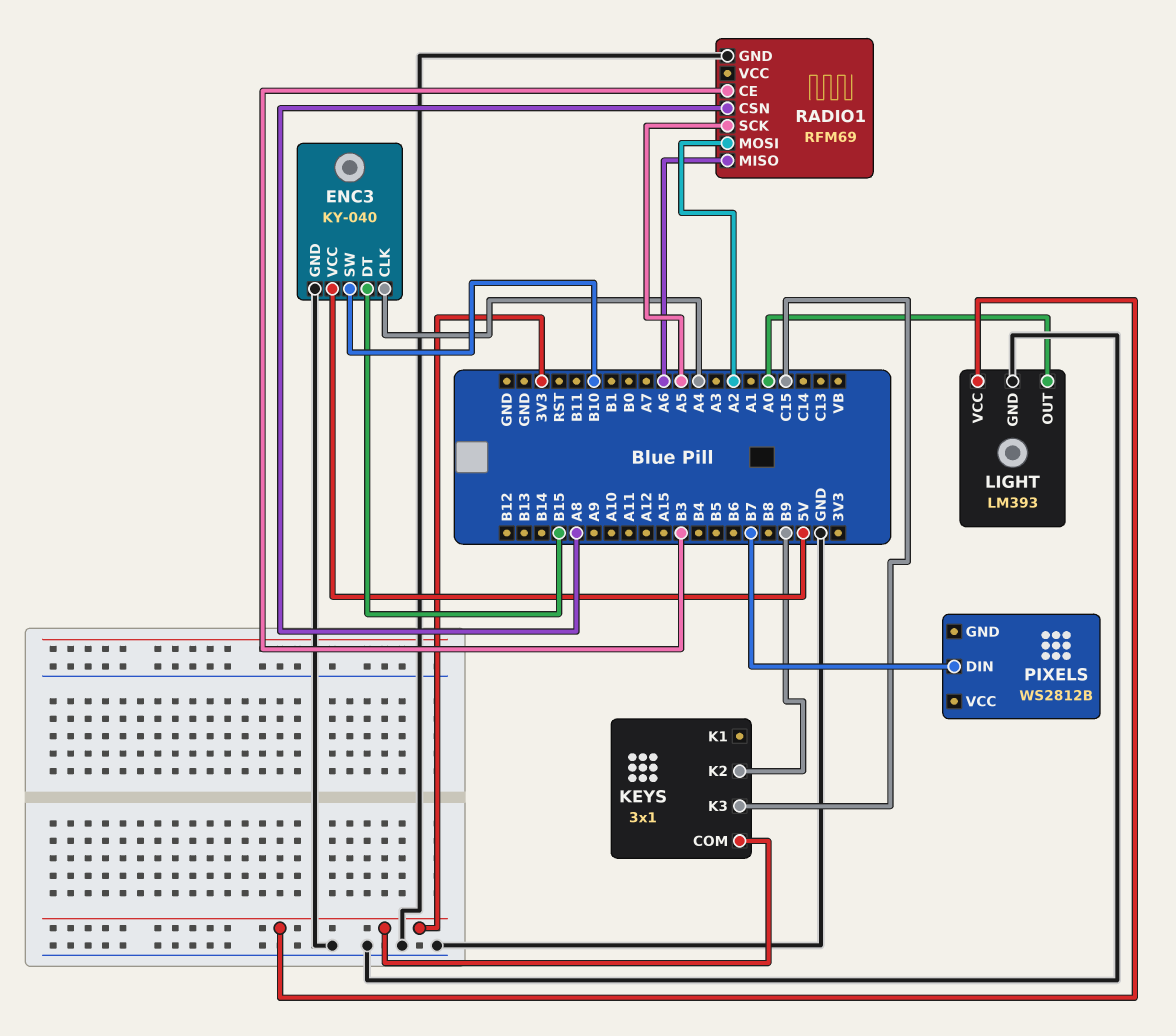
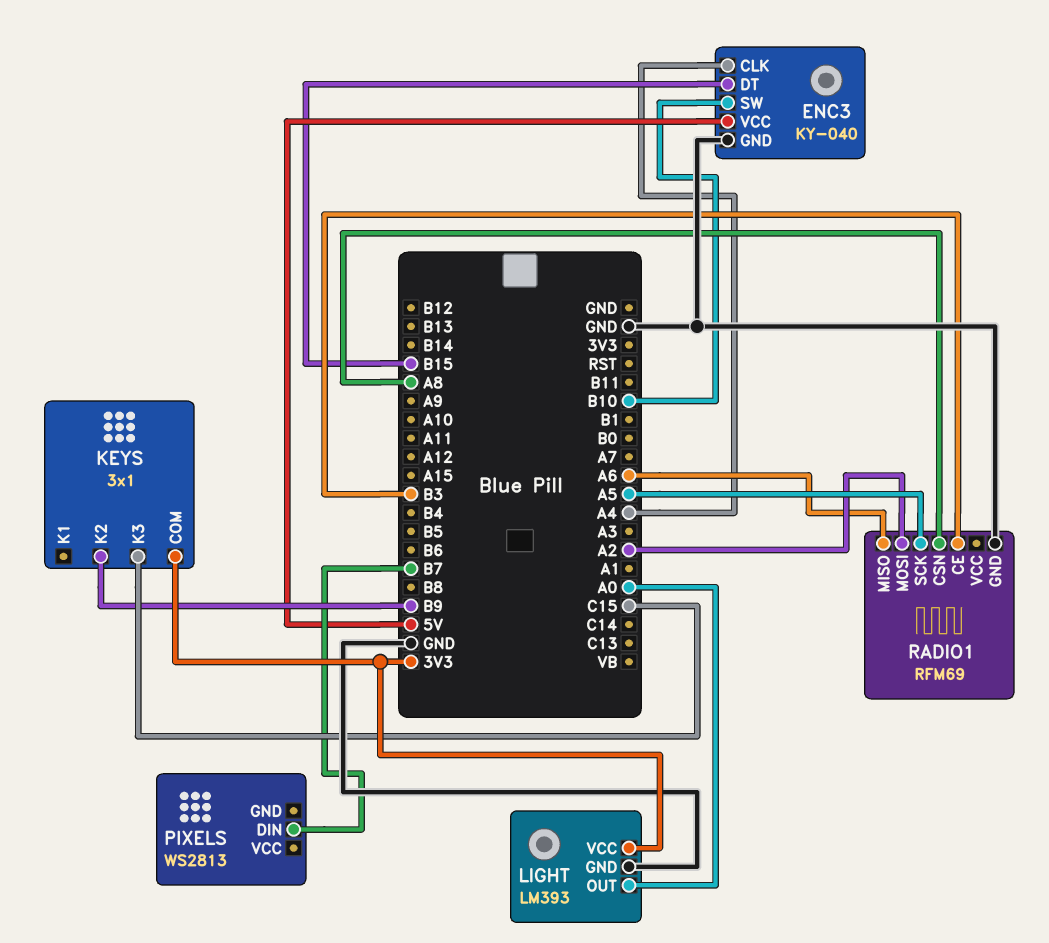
PIXELS: WS2812B -> WS2813

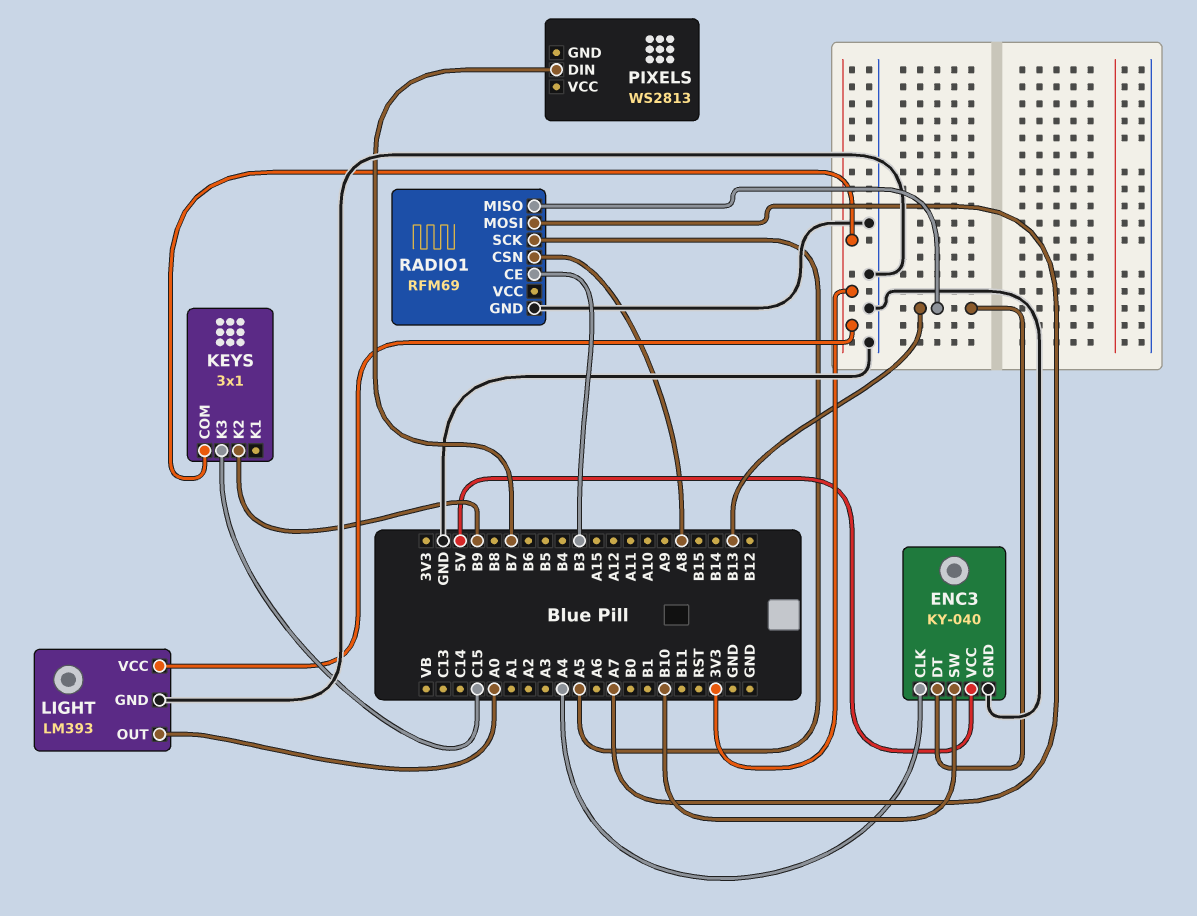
ENC3 pin DT: B15 -> B13
RADIO1 pin MISO: A6 -> B13
RADIO1 pin MOSI: A2 -> A7

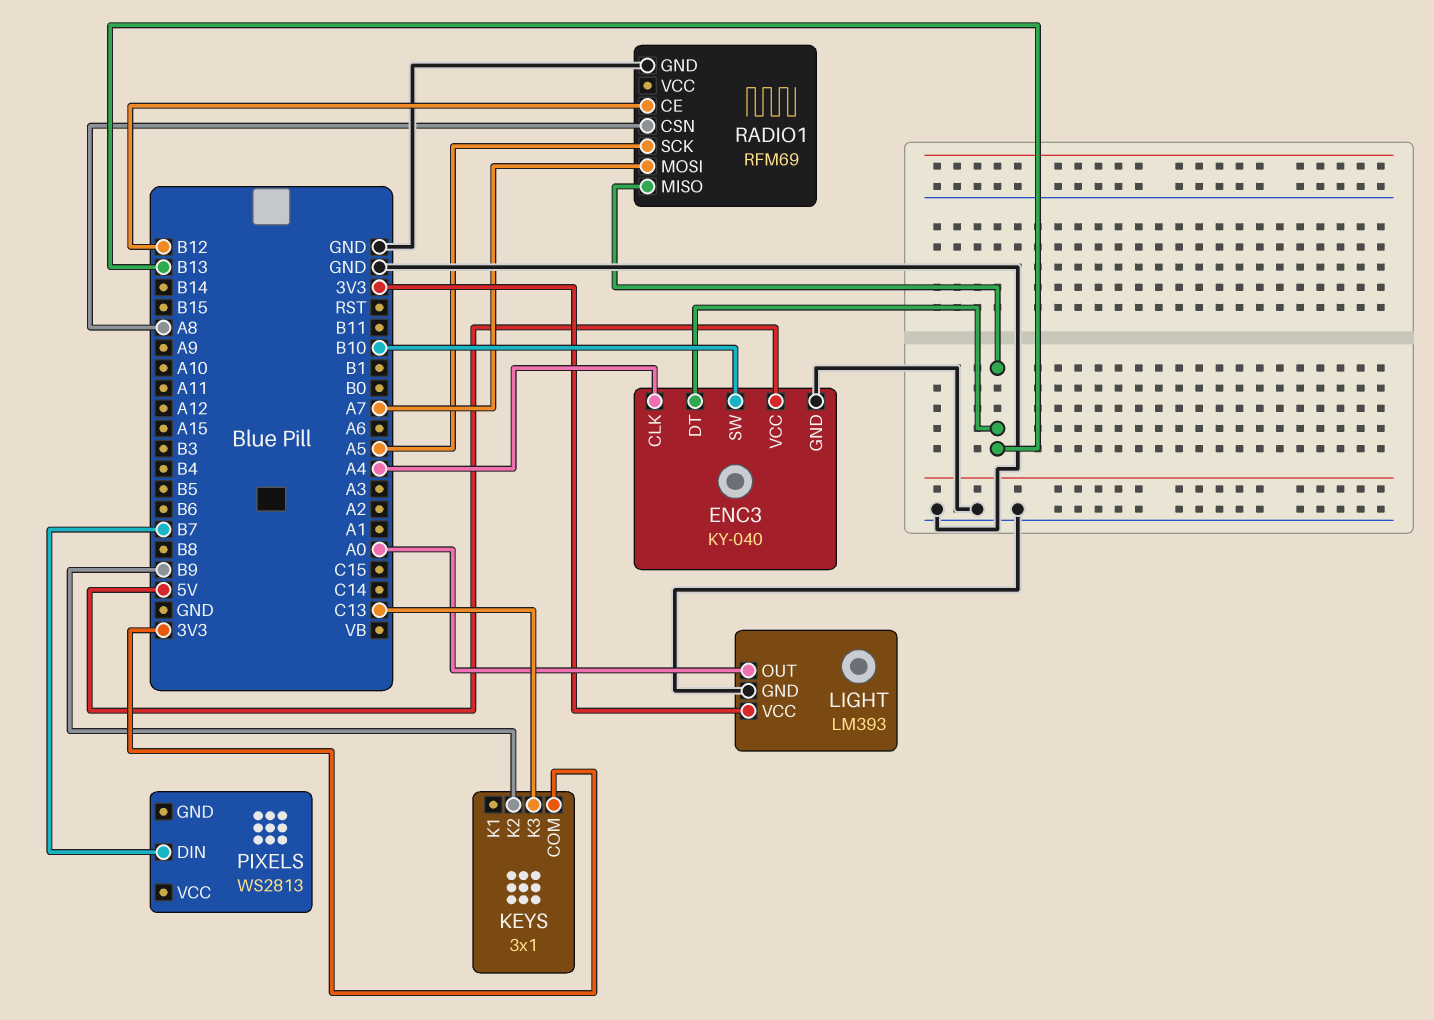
KEYS pin K3: C15 -> C13
RADIO1 pin CE: B3 -> B12

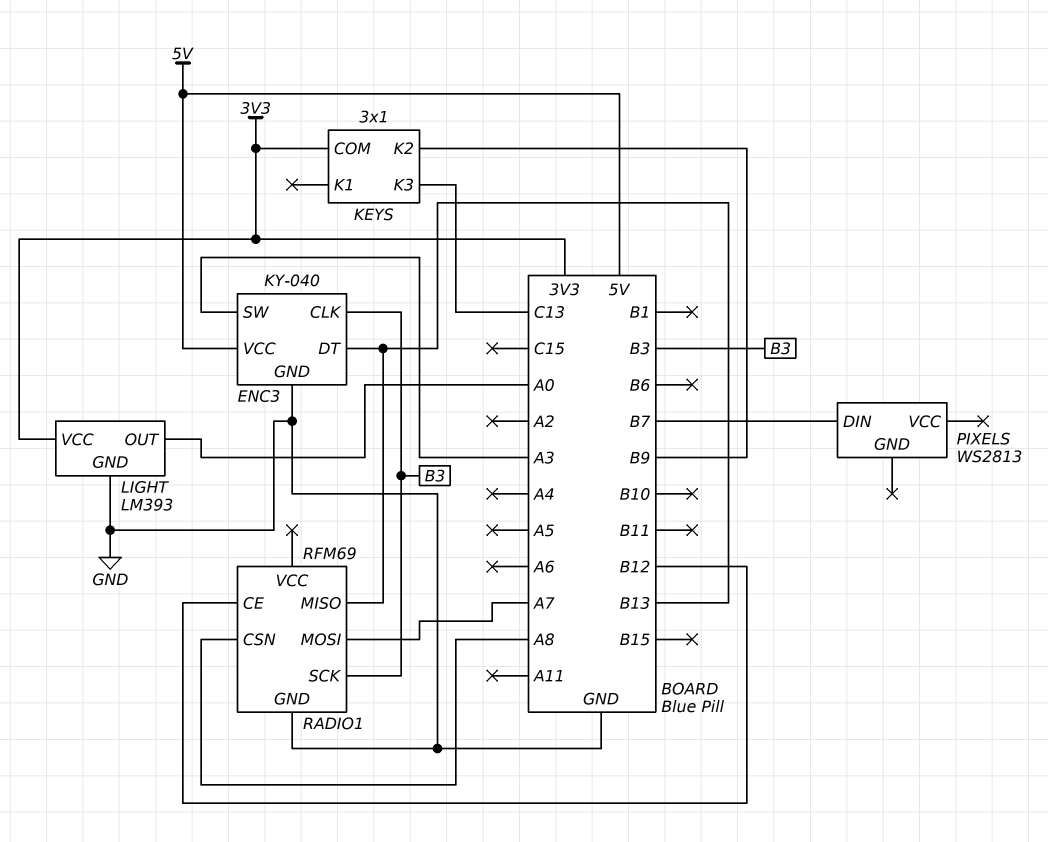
ENC3 pin CLK: A4 -> B3
ENC3 pin SW: B10 -> A3
RADIO1 pin SCK: A5 -> B3

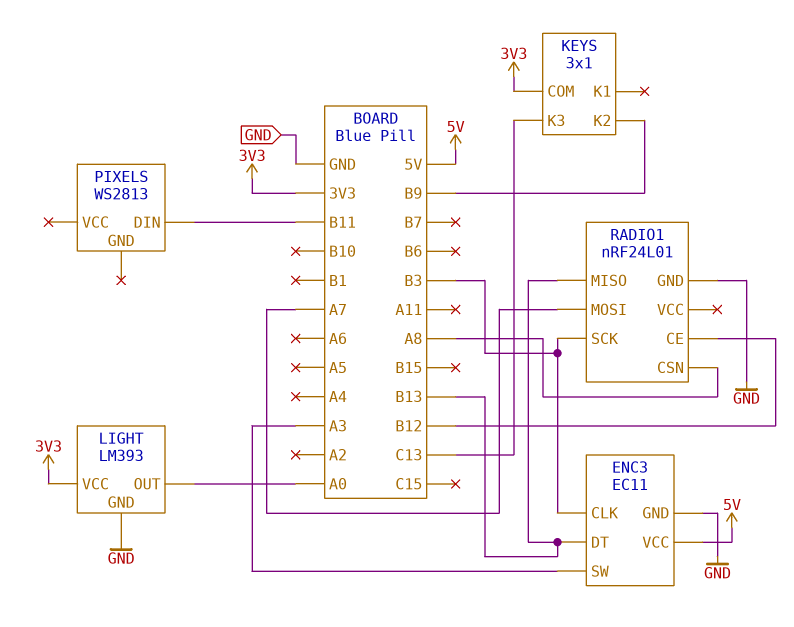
ENC3: KY-040 -> EC11
PIXELS pin DIN: B7 -> B11
RADIO1: RFM69 -> nRF24L01

